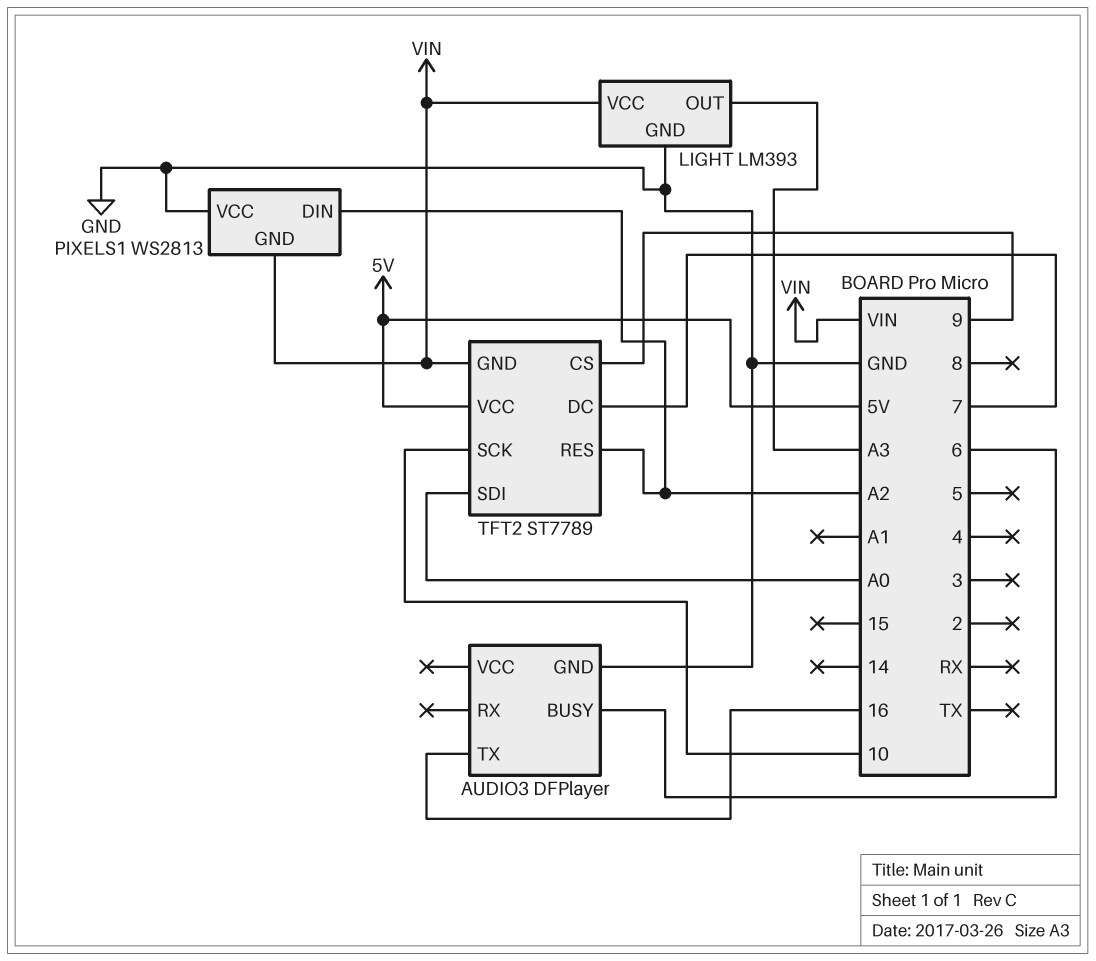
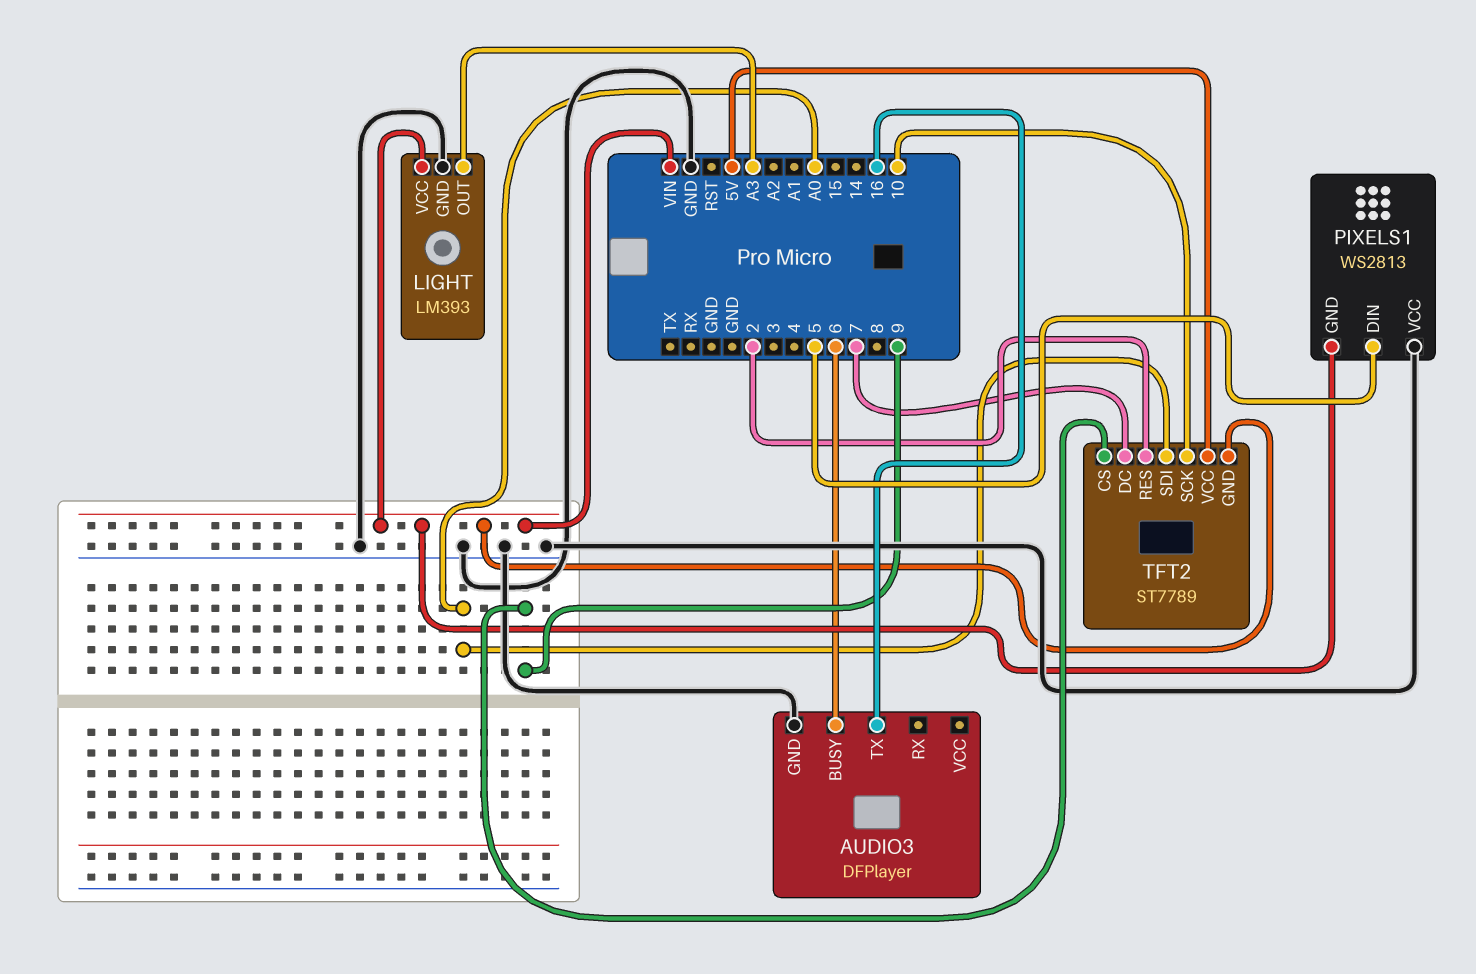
PIXELS1 pin DIN: A2 -> 5
TFT2 pin RES: A2 -> 2

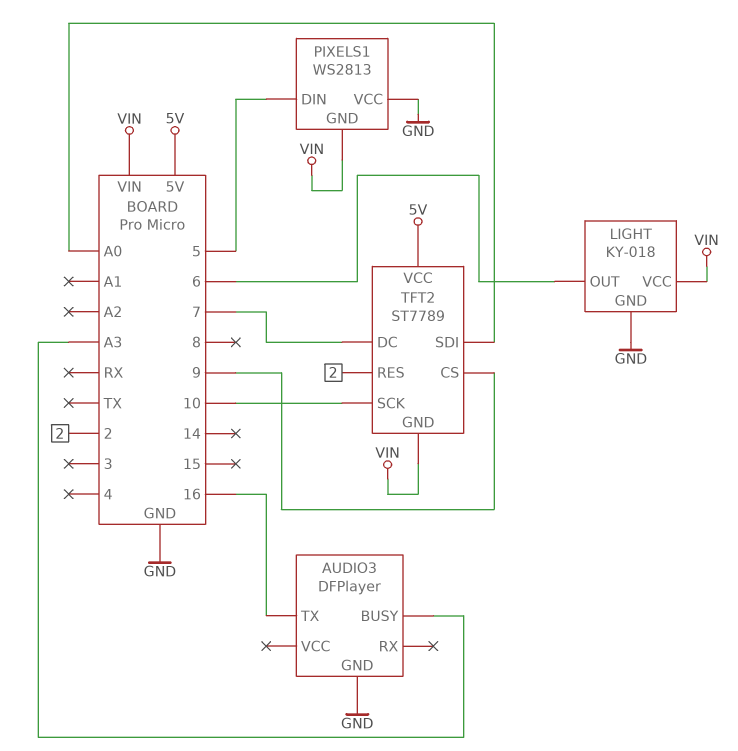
AUDIO3 pin BUSY: 6 -> A3
LIGHT: LM393 -> KY-018
LIGHT pin OUT: A3 -> 6

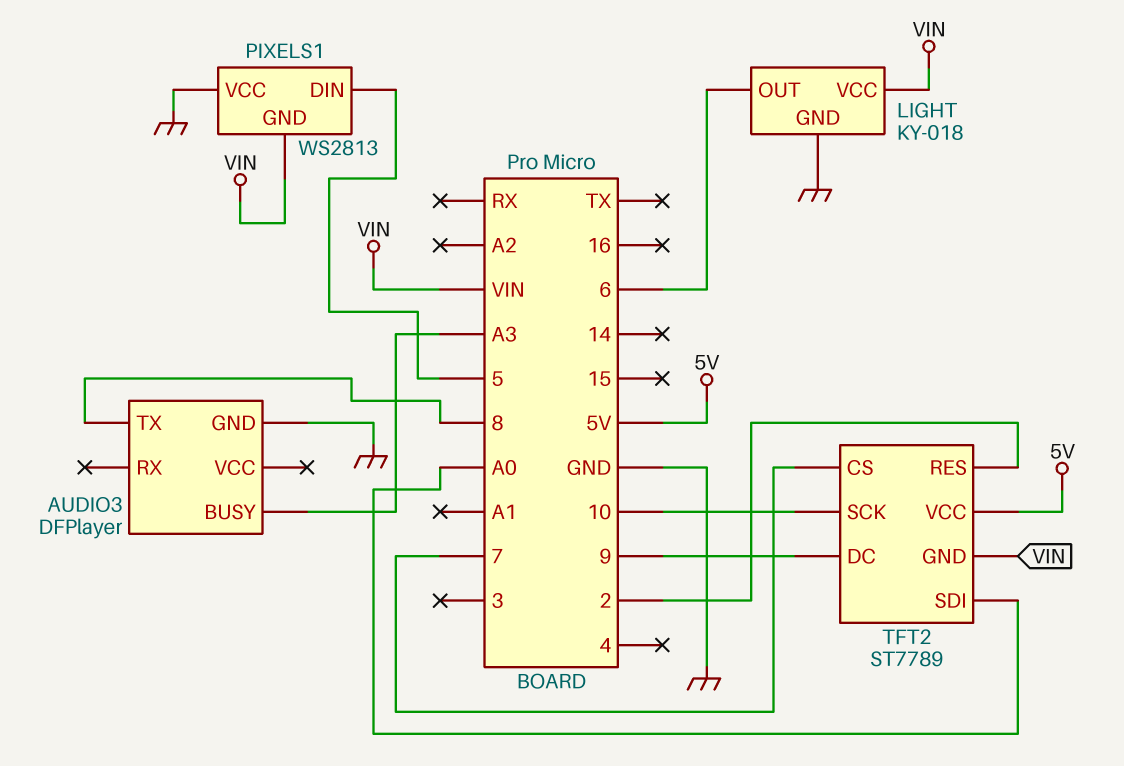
AUDIO3 pin TX: 16 -> 8
TFT2 pin CS: 9 -> 7
TFT2 pin DC: 7 -> 9

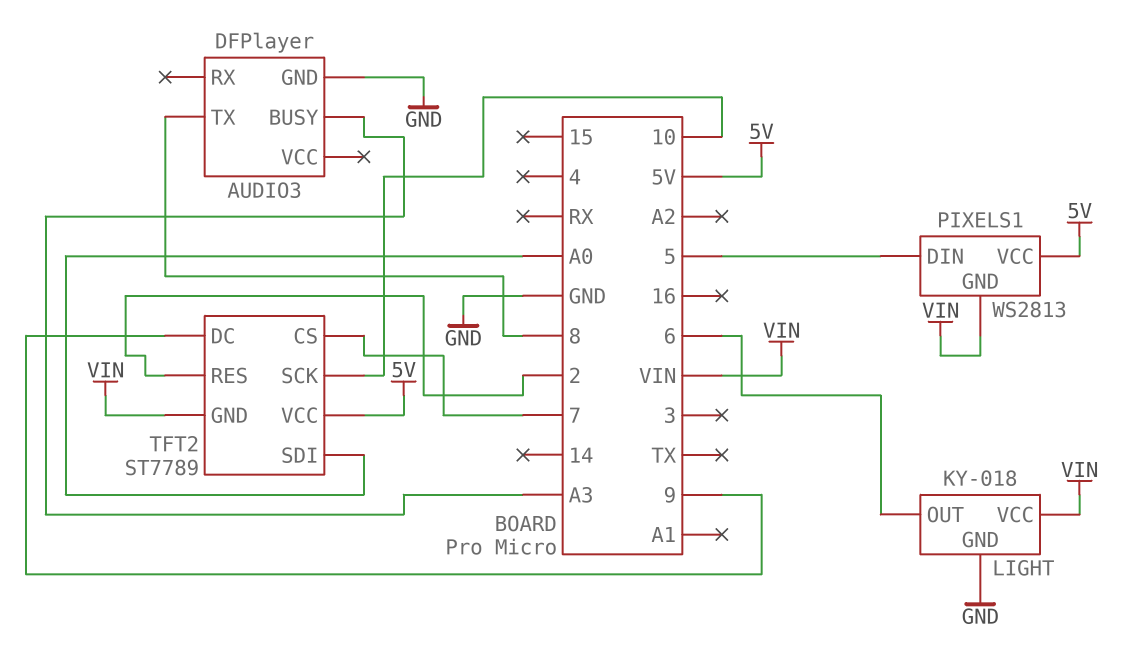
PIXELS1 pin VCC: GND -> 5V

